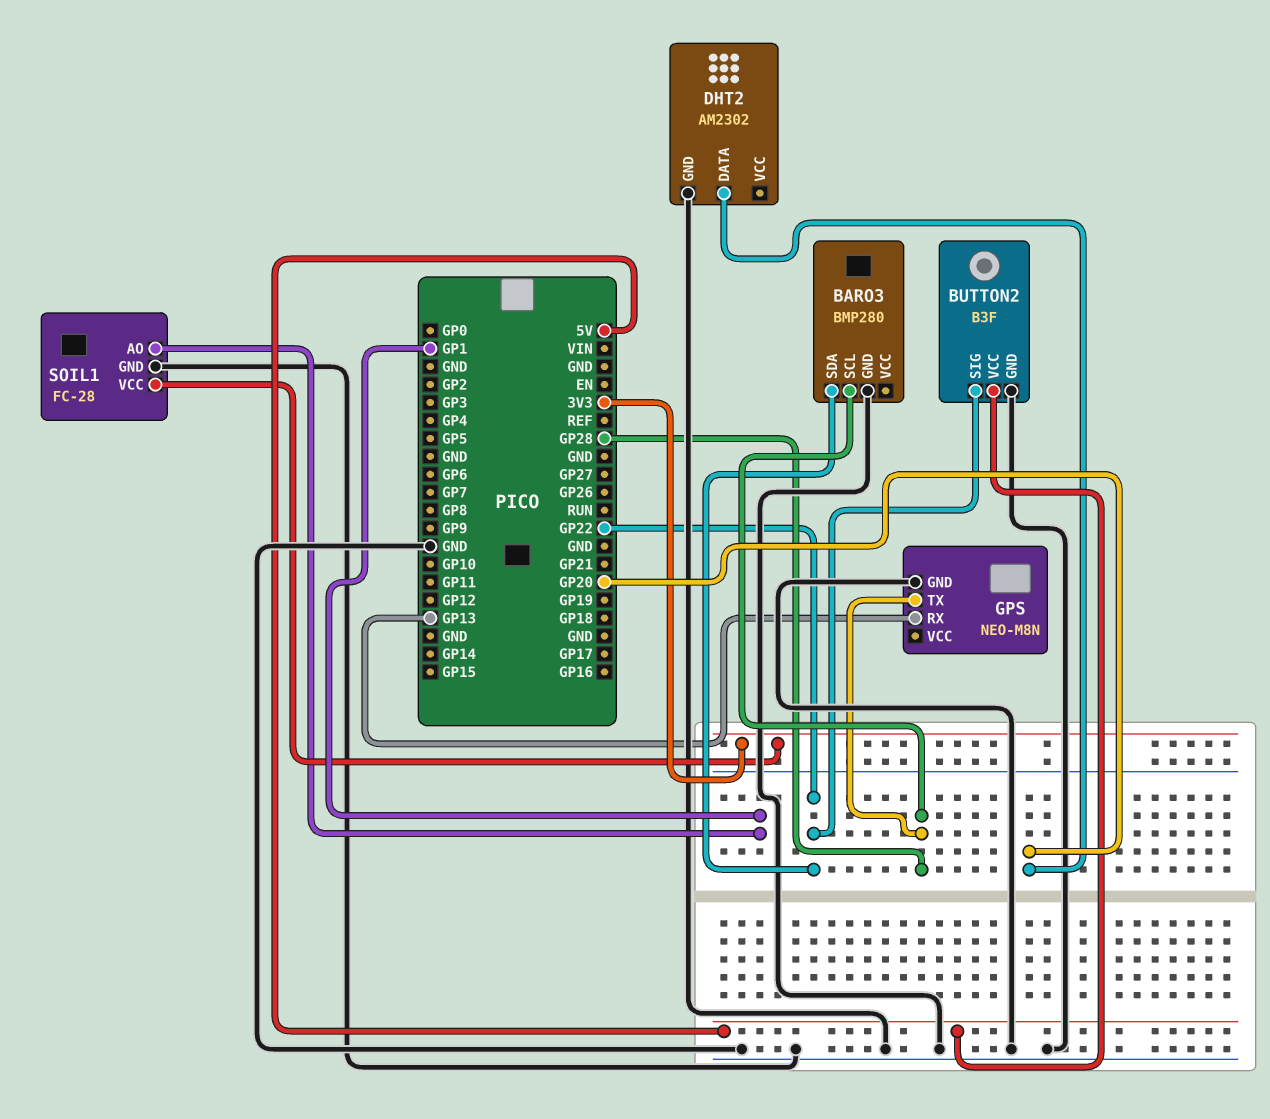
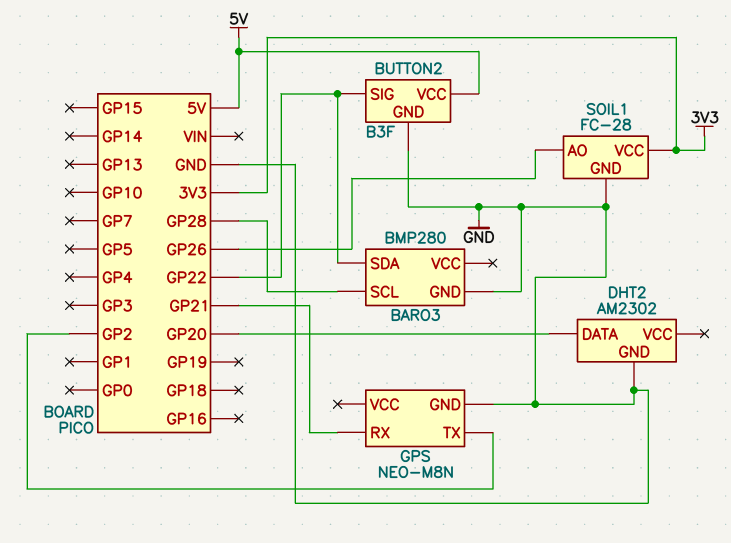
GPS pin RX: GP13 -> GP21
GPS pin TX: GP28 -> GP2
SOIL1 pin AO: GP1 -> GP26

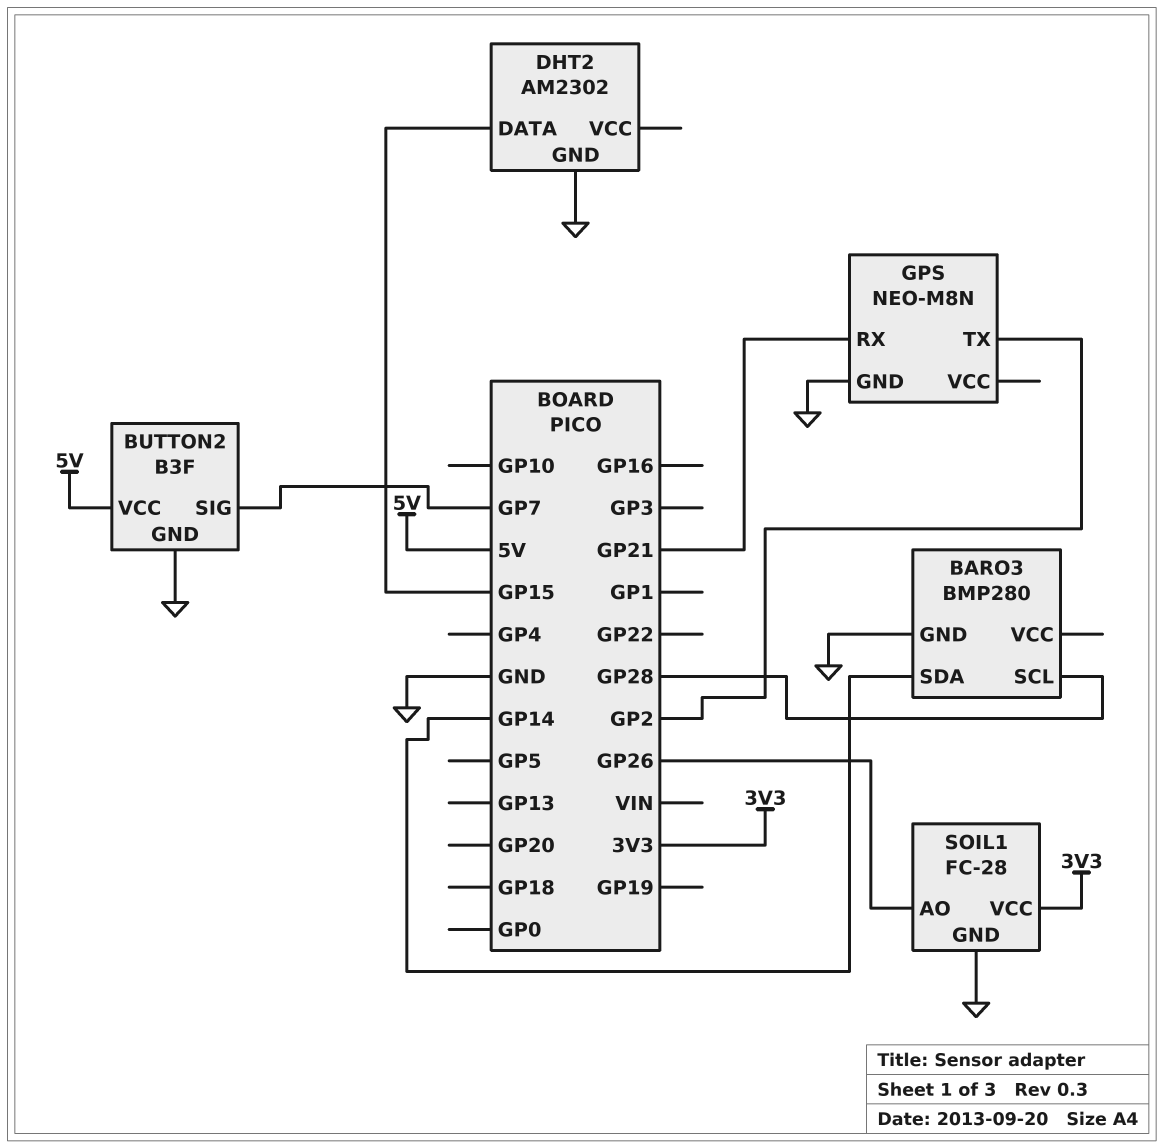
BARO3 pin SDA: GP22 -> GP14
BUTTON2 pin SIG: GP22 -> GP7
DHT2 pin DATA: GP20 -> GP15

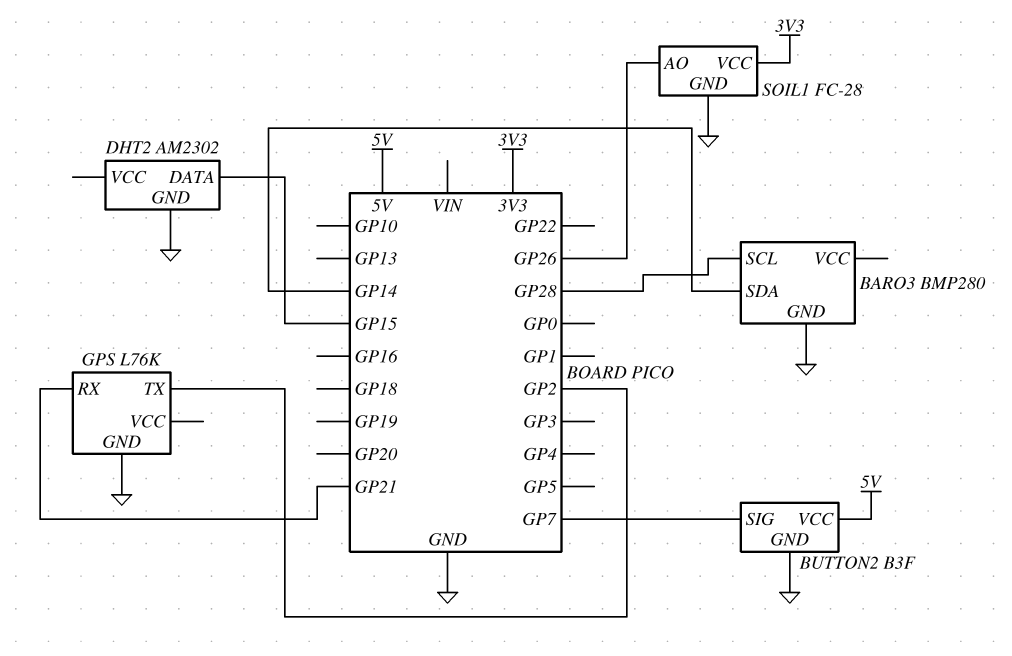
GPS: NEO-M8N -> L76K

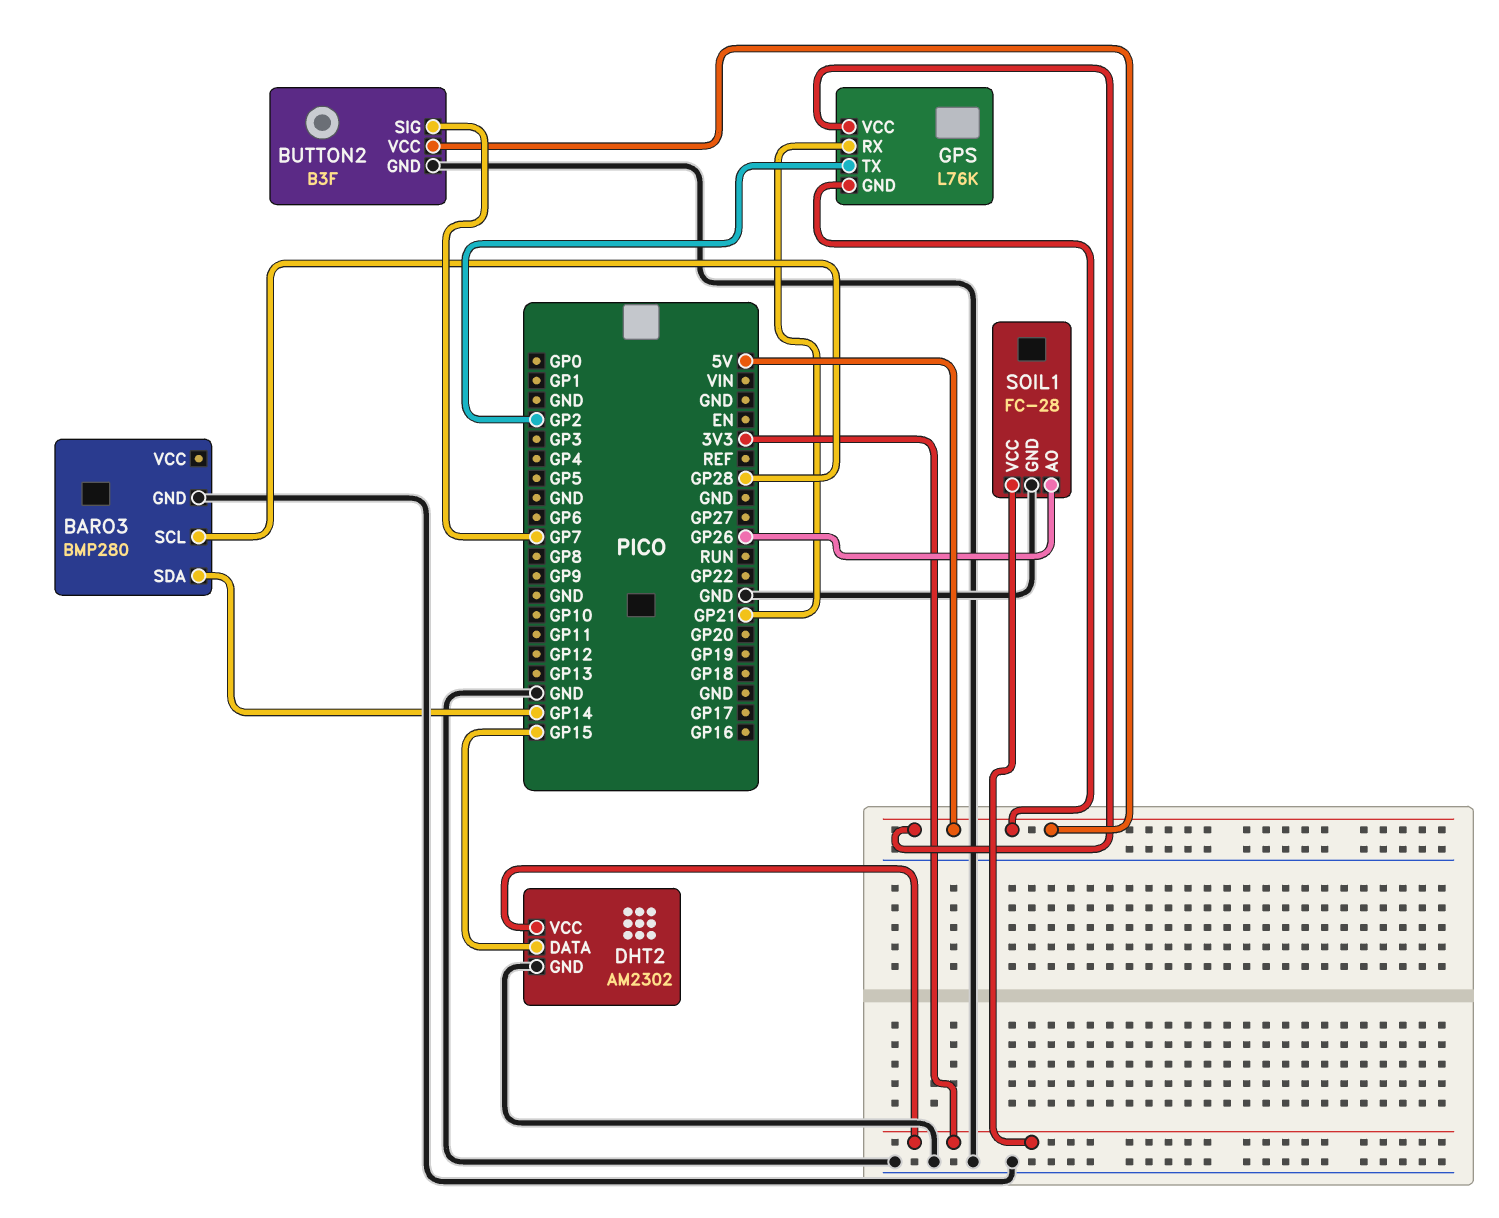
DHT2 pin VCC: none -> 3V3
GPS pin GND: GND -> 5V
GPS pin VCC: none -> 5V

